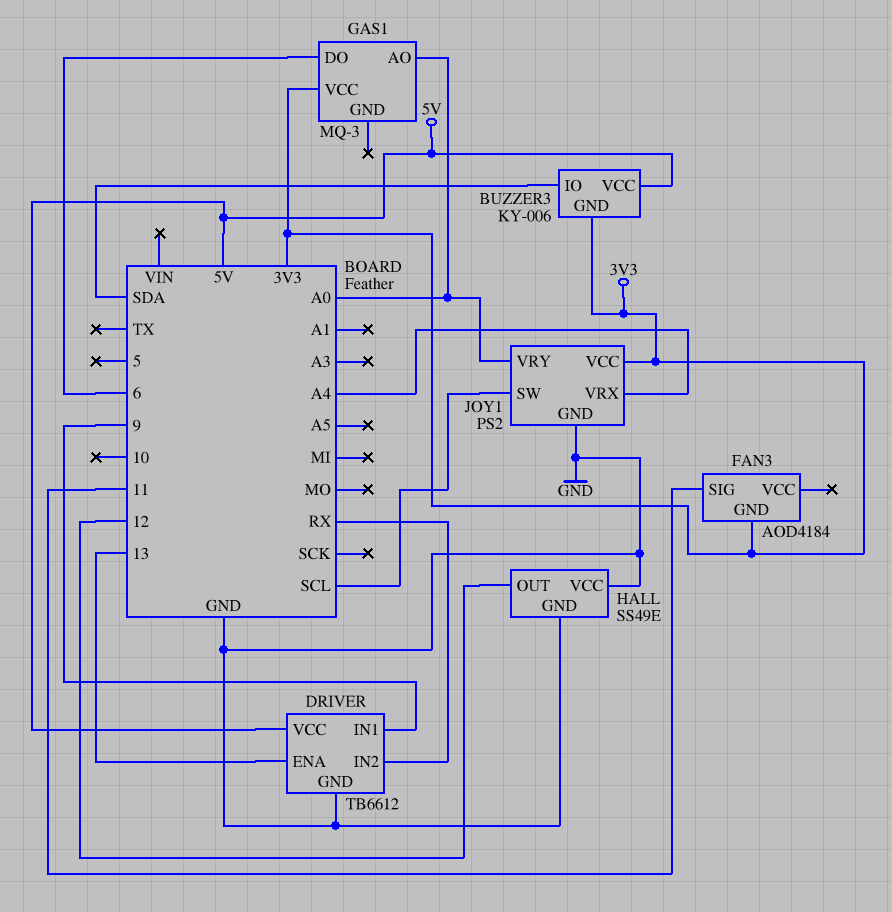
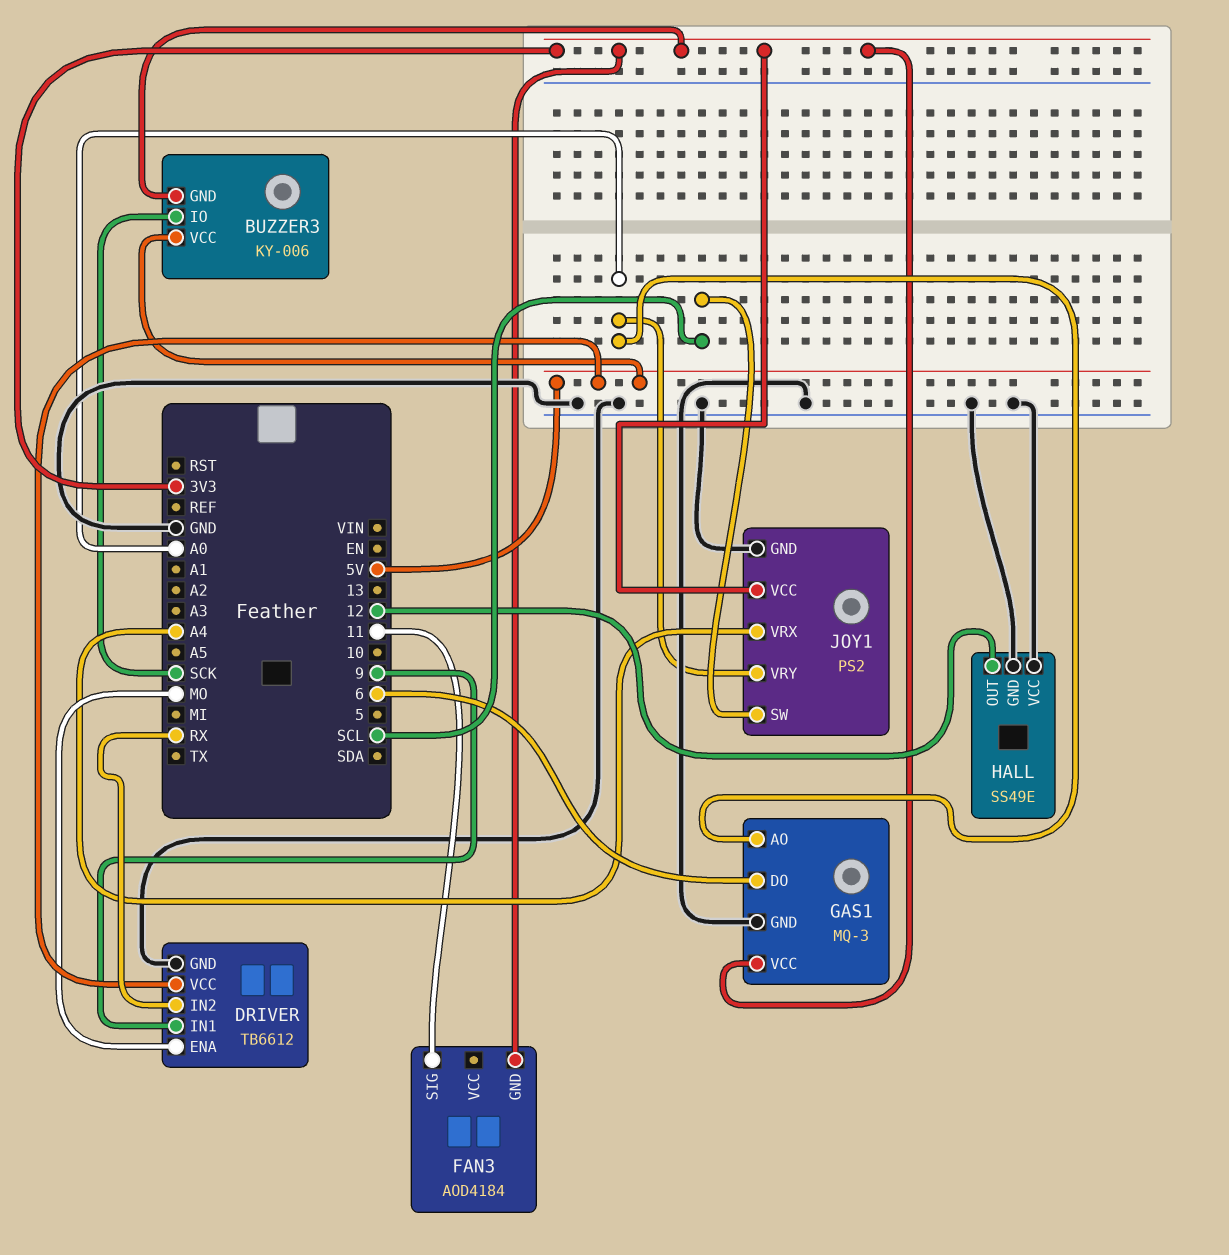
BUZZER3 pin IO: SDA -> SCK
DRIVER pin ENA: 13 -> MO
GAS1 pin GND: none -> GND

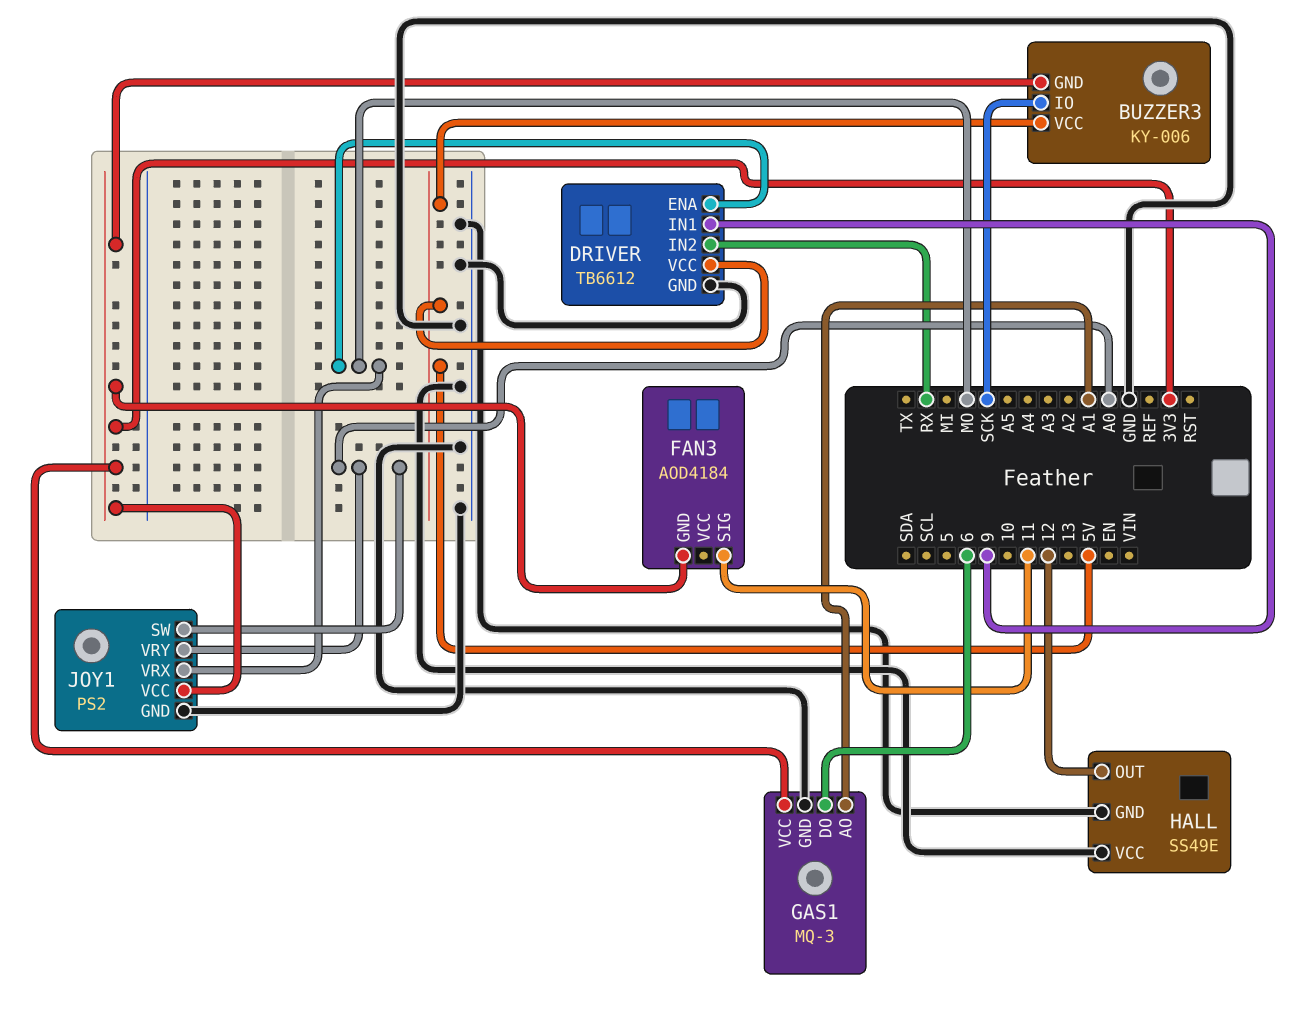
GAS1 pin AO: A0 -> A1
JOY1 pin SW: SCL -> A0
JOY1 pin VRX: A4 -> MO

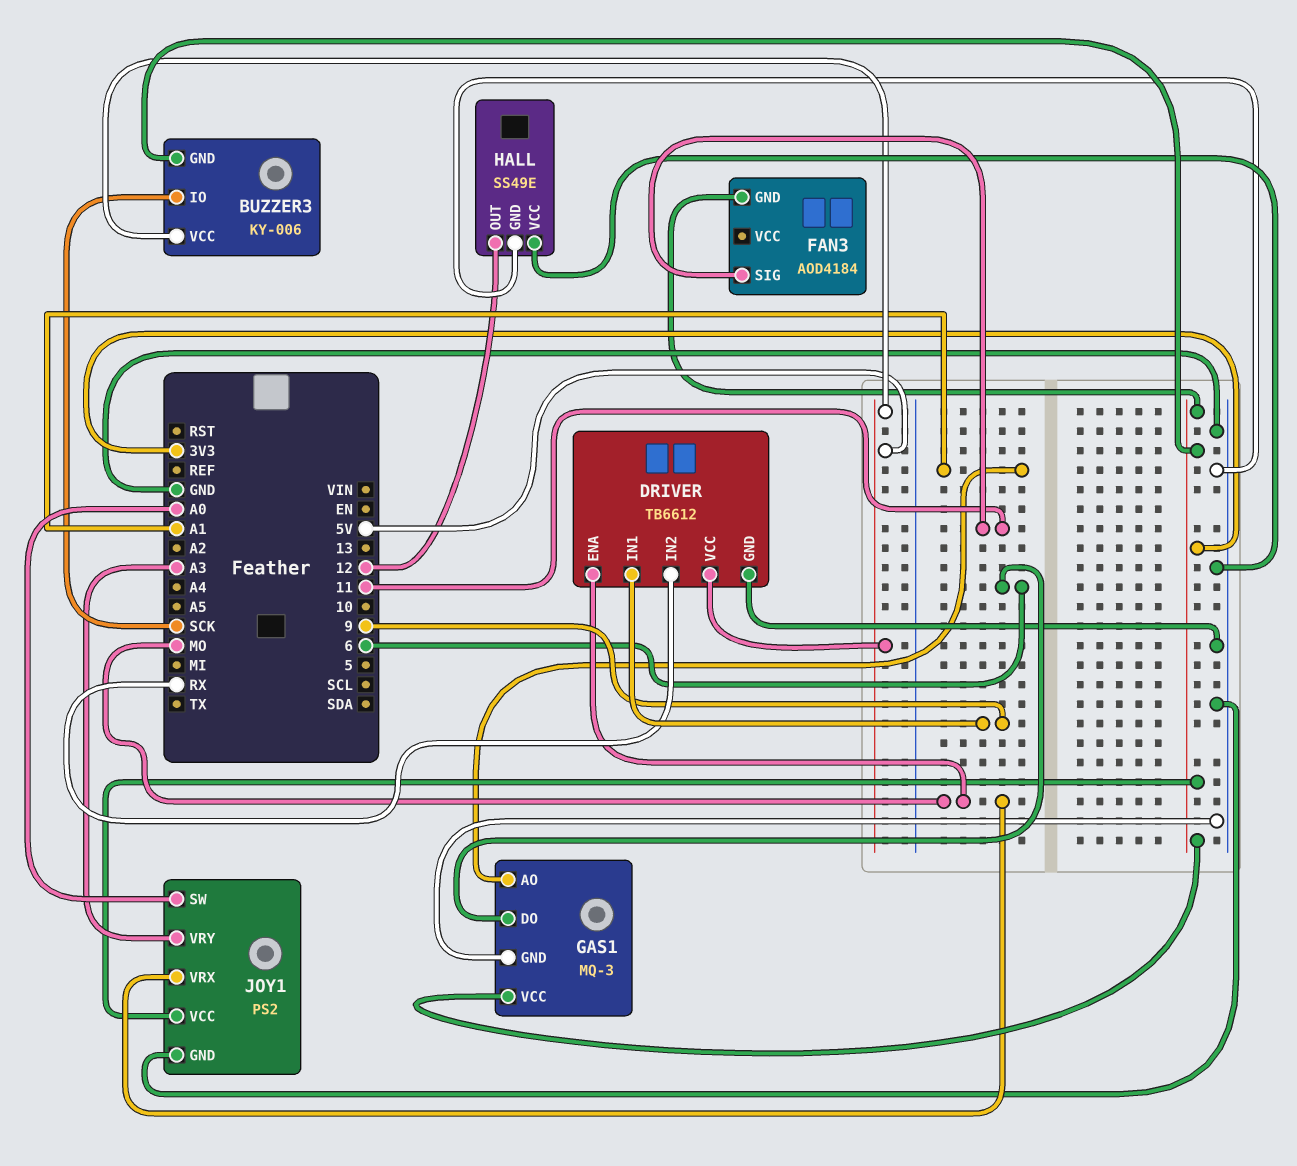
JOY1 pin VRY: A0 -> A3

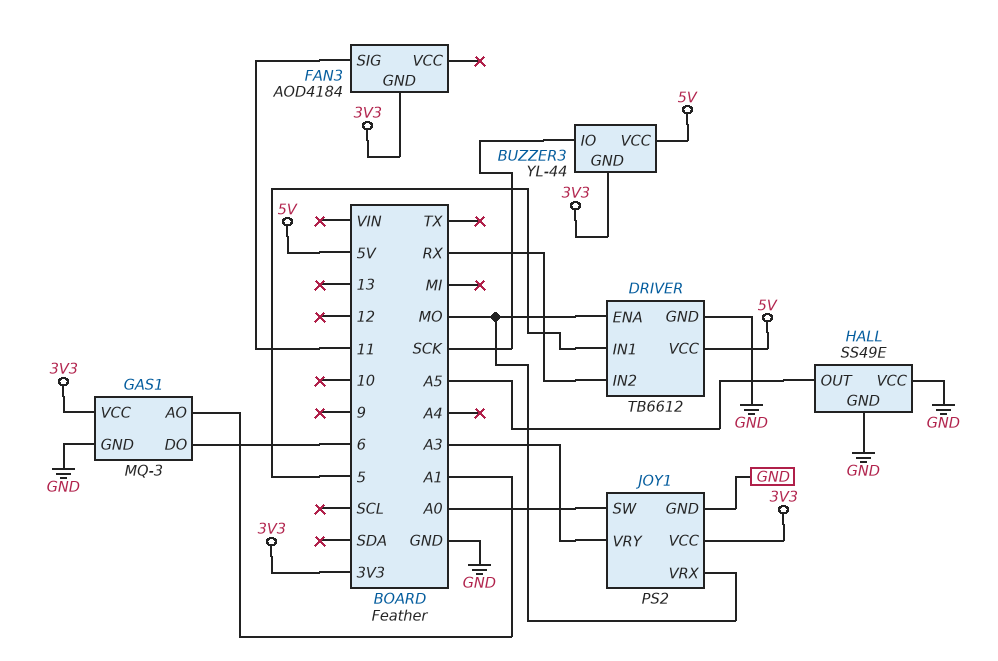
BUZZER3: KY-006 -> YL-44
DRIVER pin IN1: 9 -> 5
HALL pin OUT: 12 -> A5

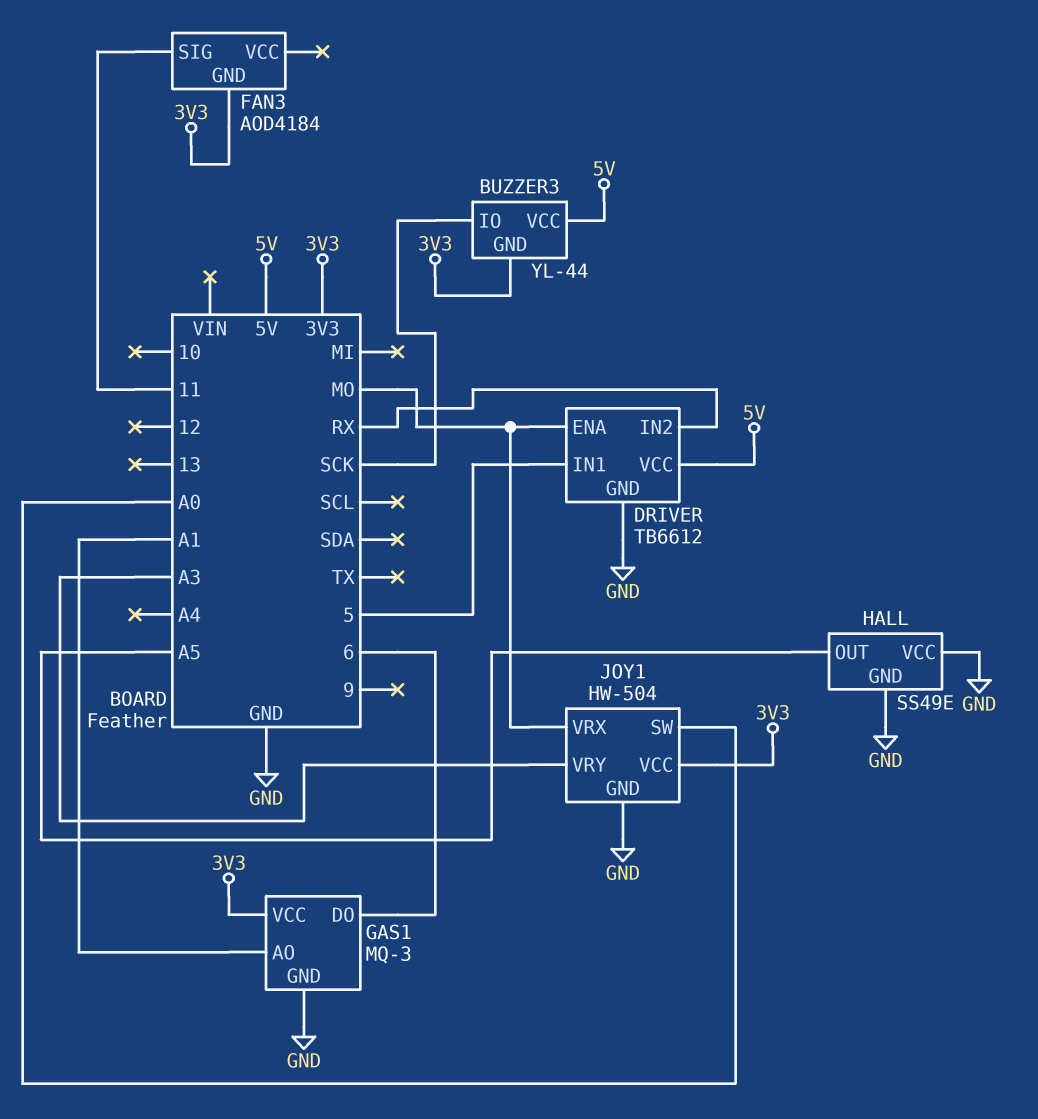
JOY1: PS2 -> HW-504

